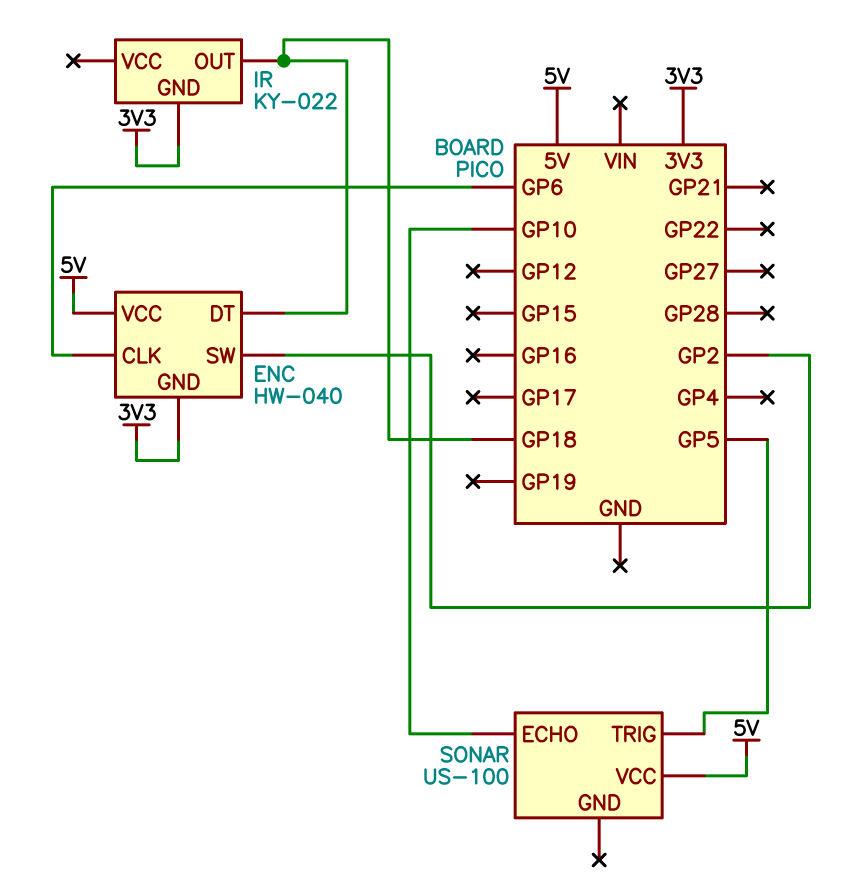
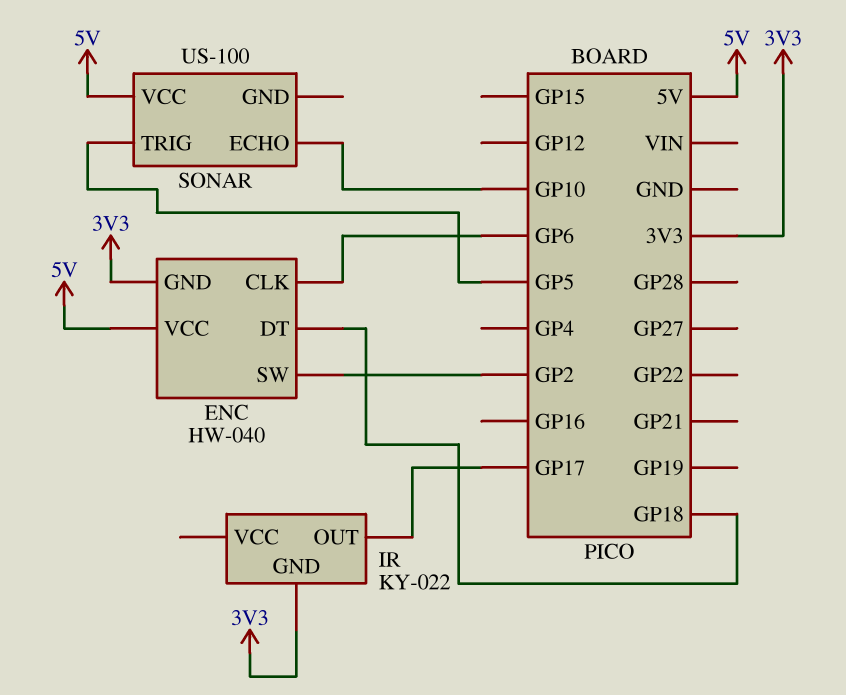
IR pin OUT: GP18 -> GP17

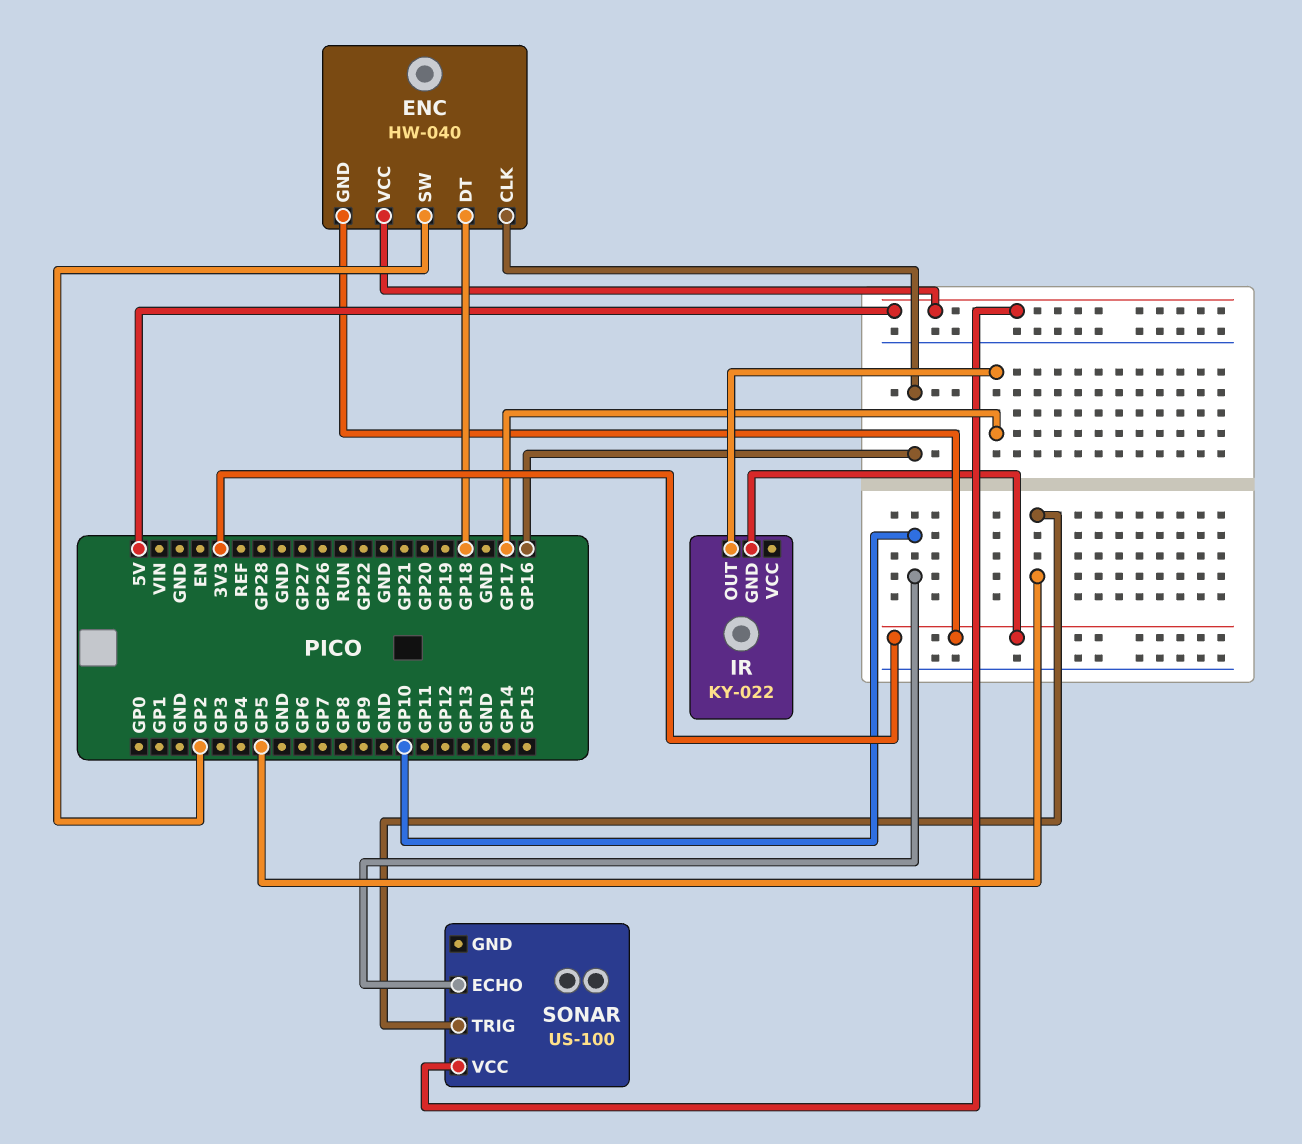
ENC pin CLK: GP6 -> GP16

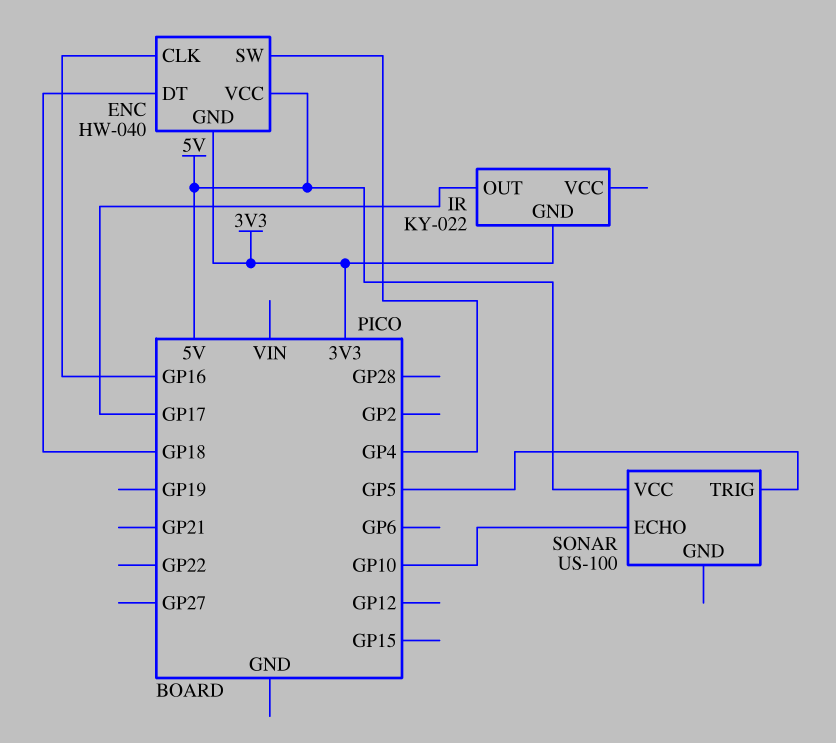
ENC pin SW: GP2 -> GP4

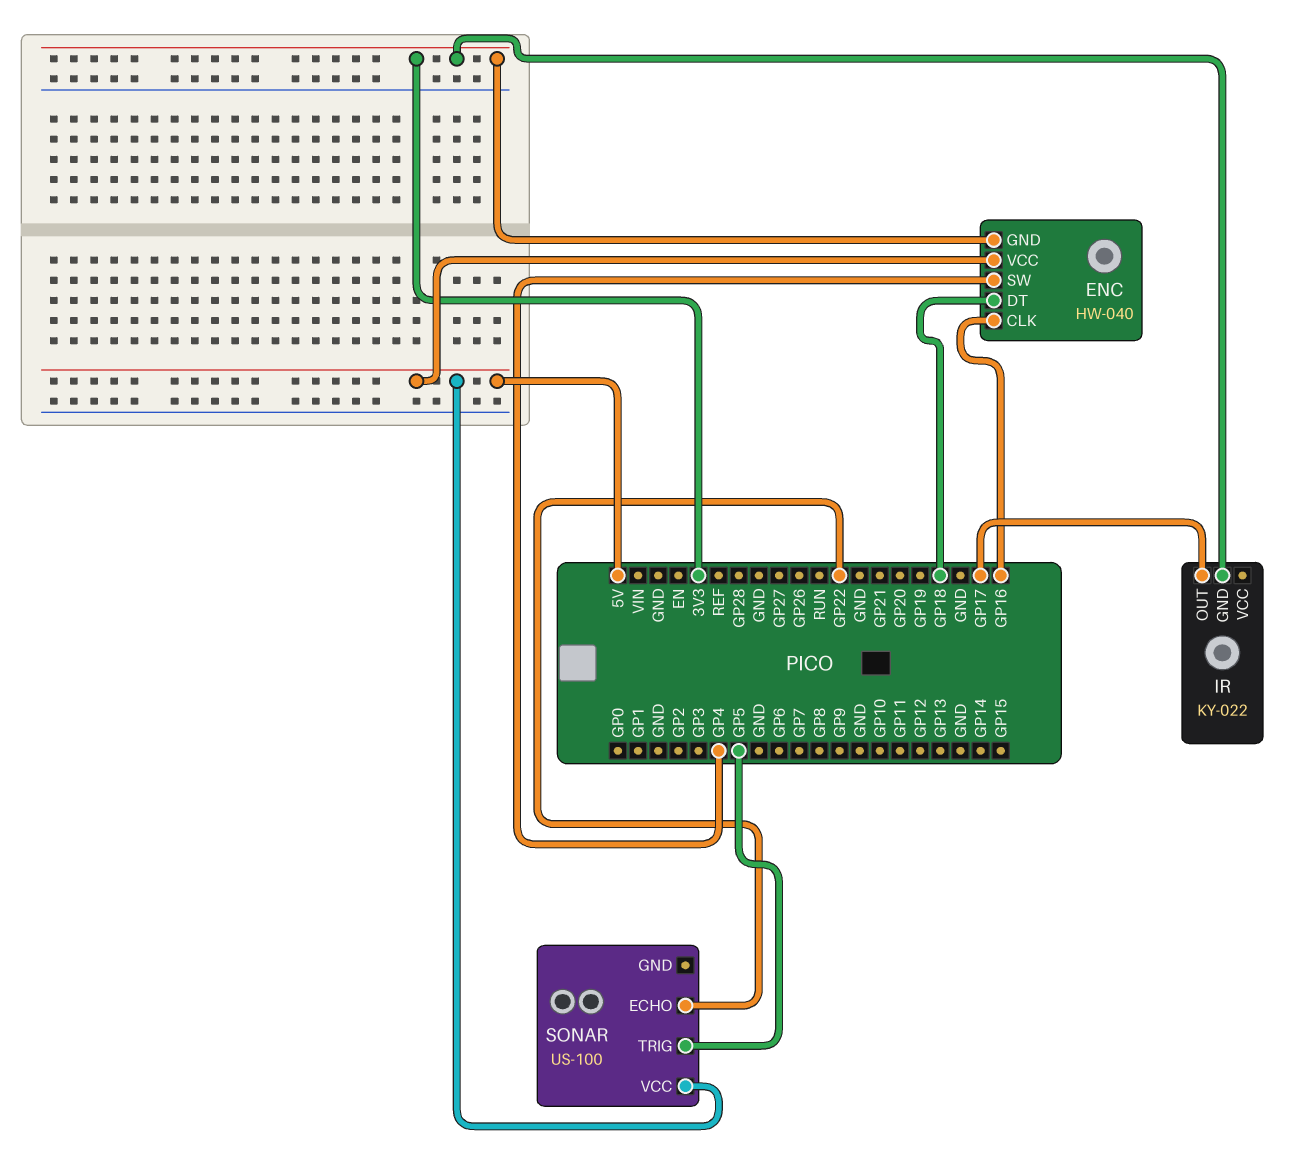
SONAR pin ECHO: GP10 -> GP22

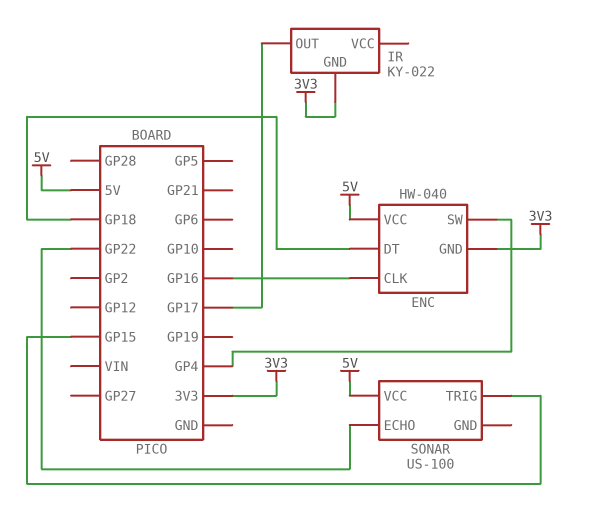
SONAR pin TRIG: GP5 -> GP15

